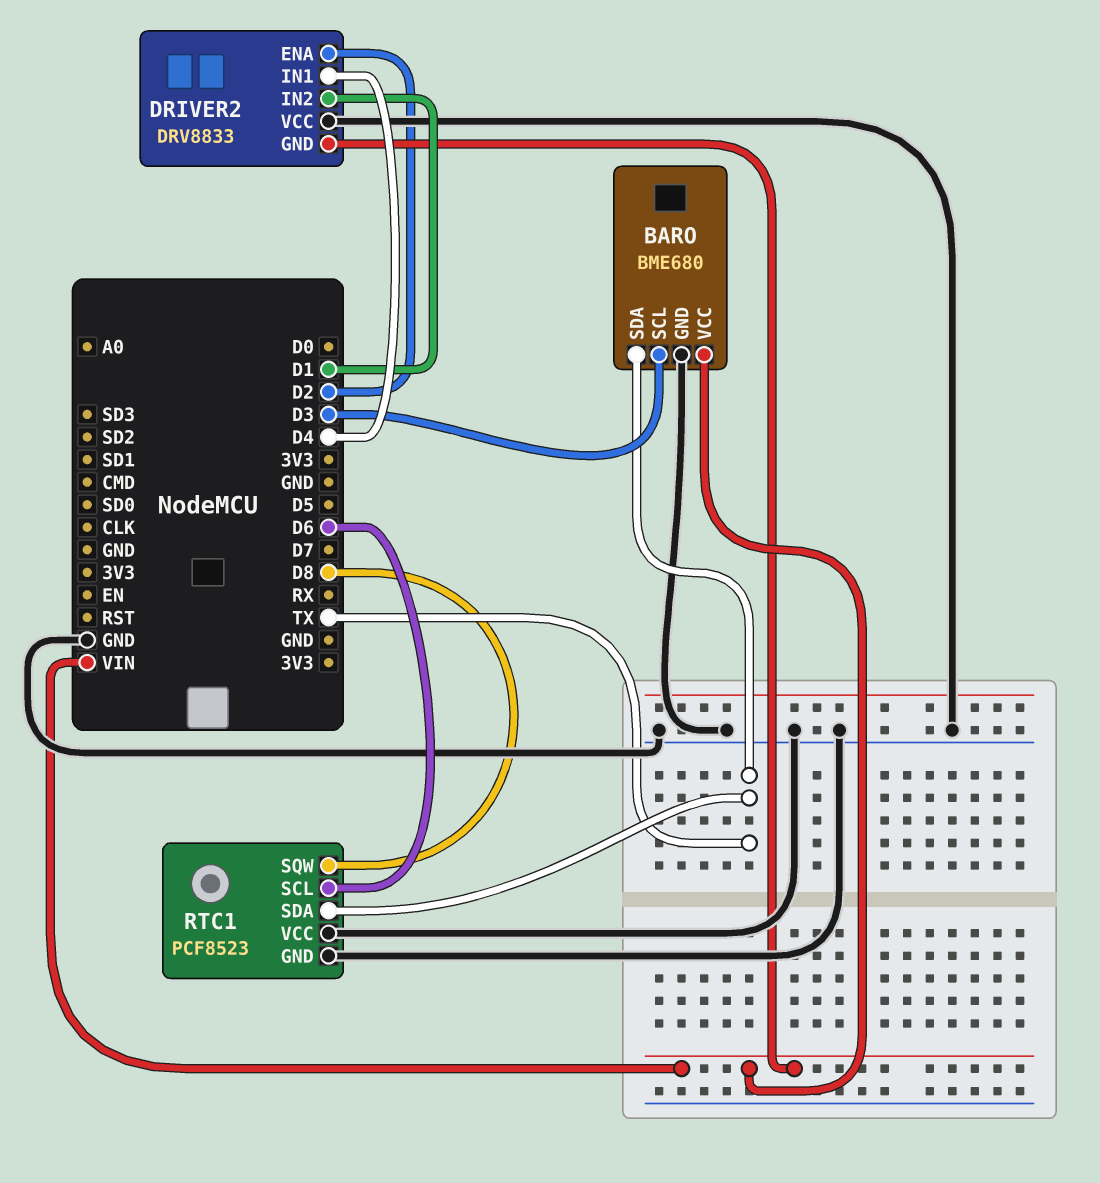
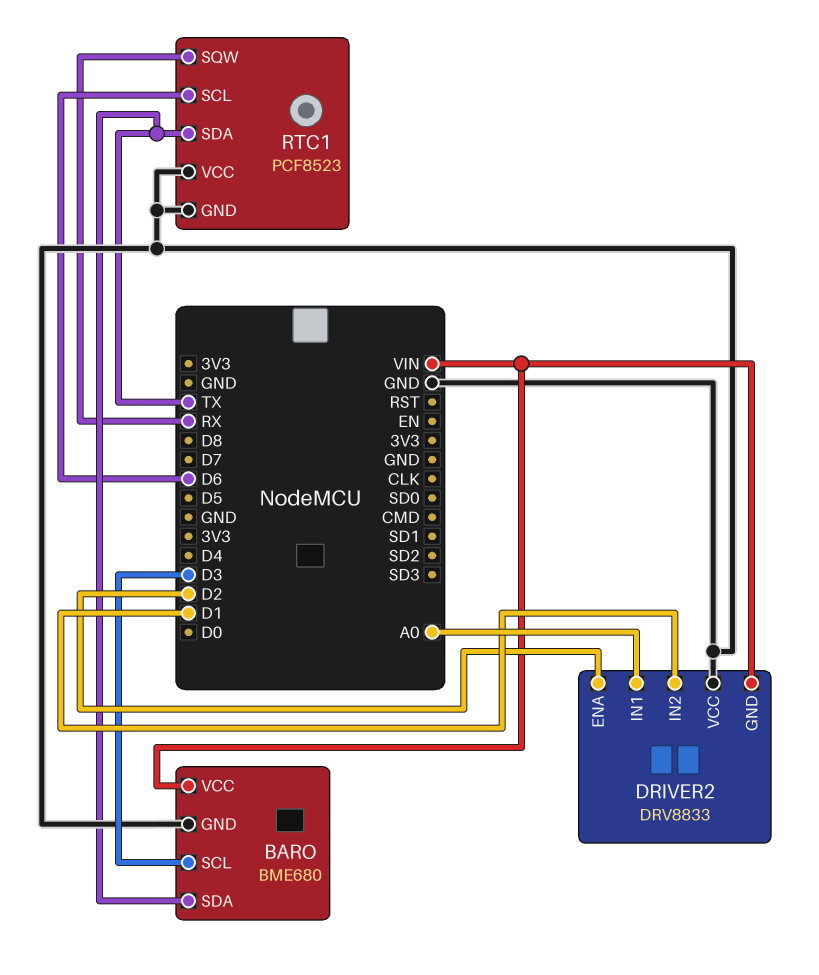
DRIVER2 pin IN1: D4 -> A0
RTC1 pin SQW: D8 -> RX

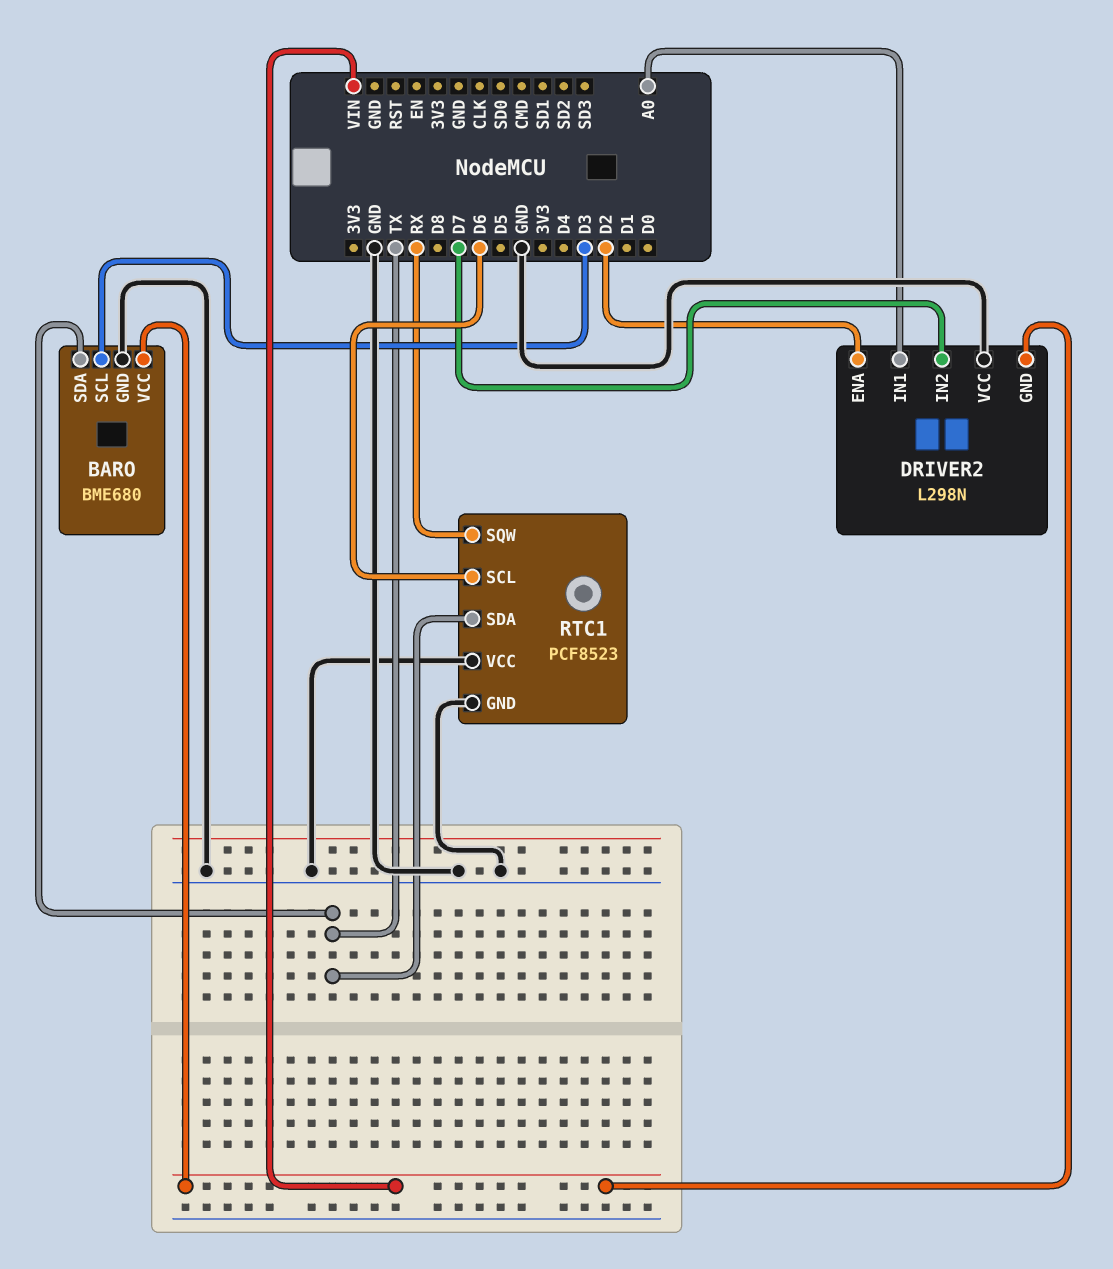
DRIVER2: DRV8833 -> L298N
DRIVER2 pin IN2: D1 -> D7

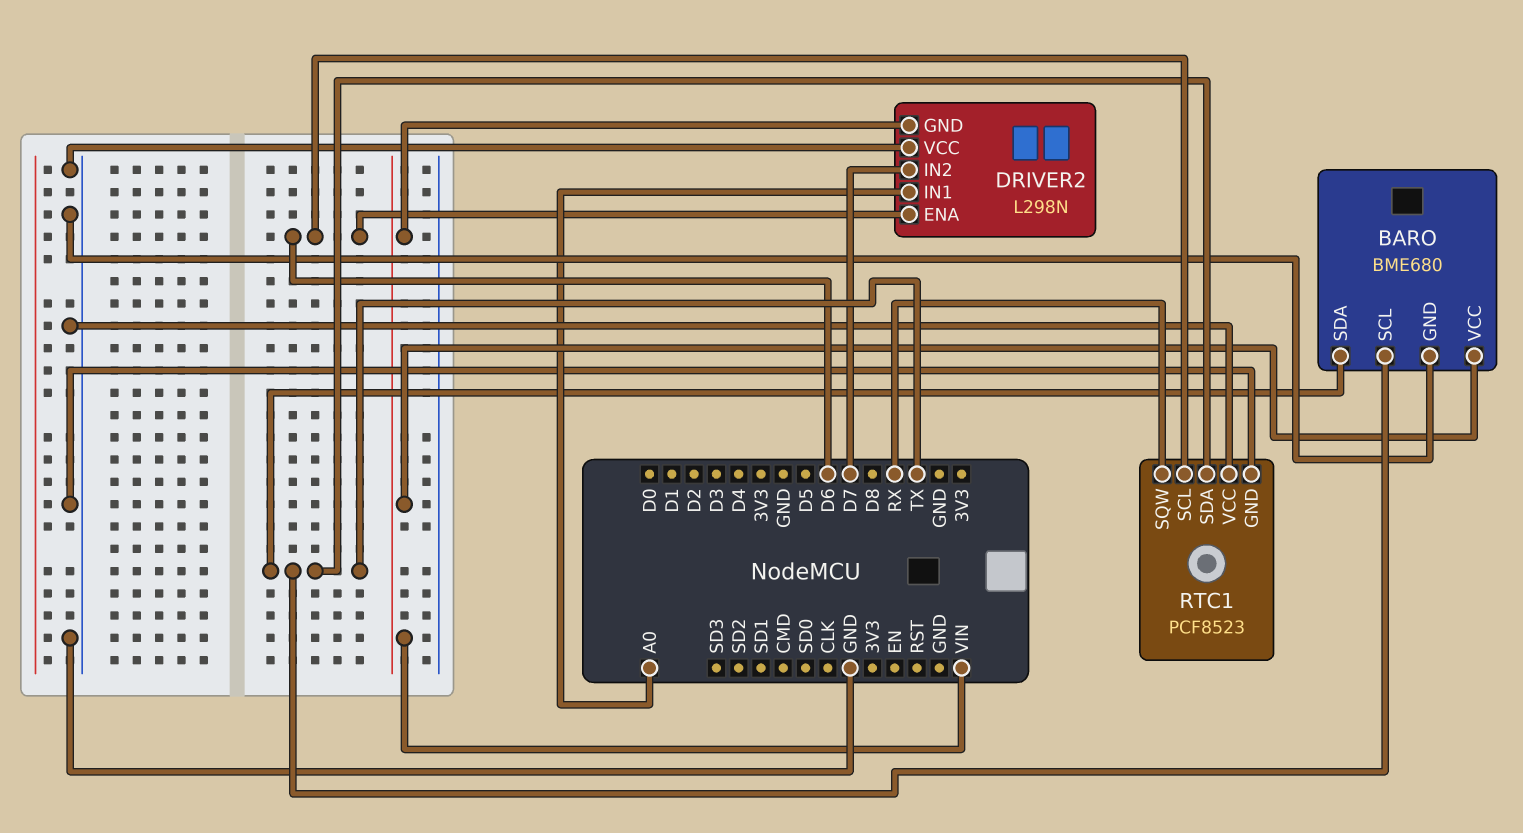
BARO pin SCL: D3 -> TX
DRIVER2 pin ENA: D2 -> D6

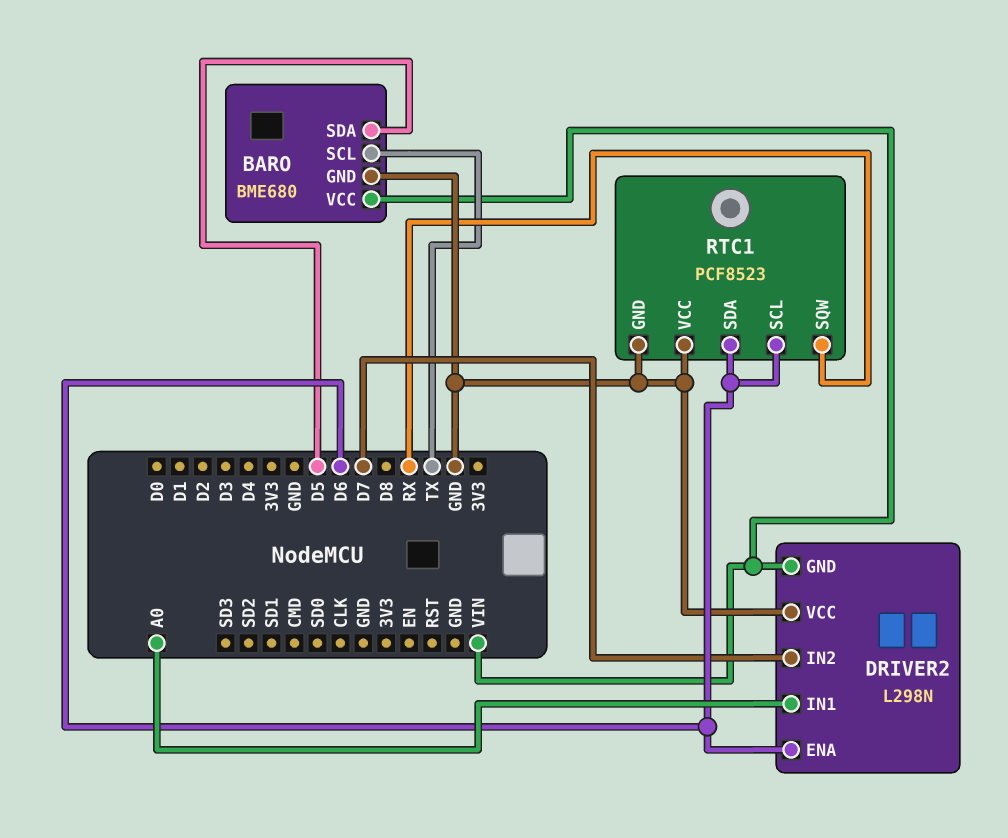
BARO pin SDA: TX -> D5
RTC1 pin SDA: TX -> D6

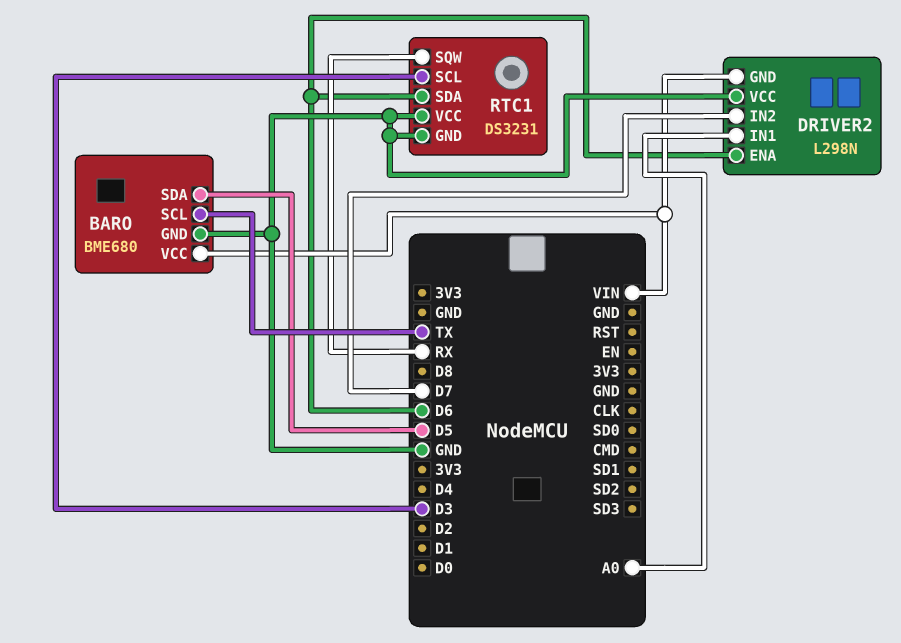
RTC1: PCF8523 -> DS3231
RTC1 pin SCL: D6 -> D3

